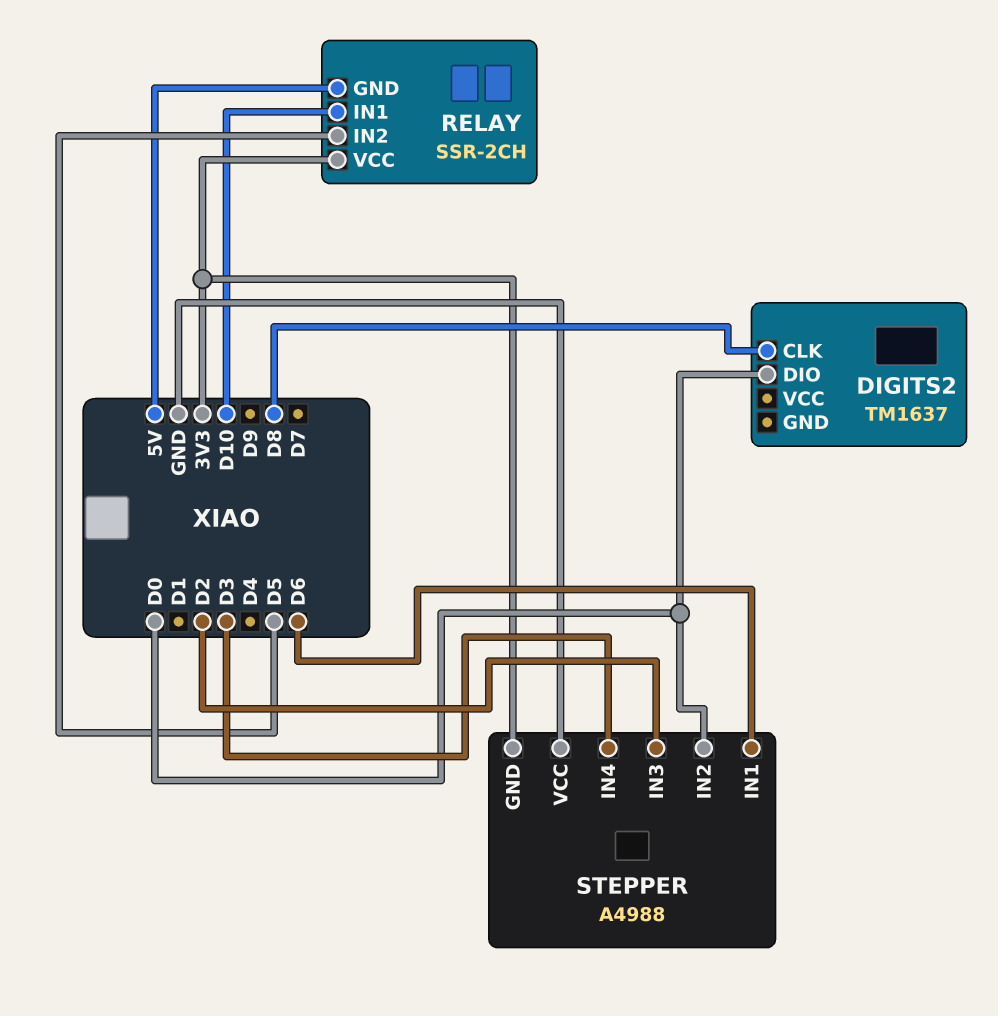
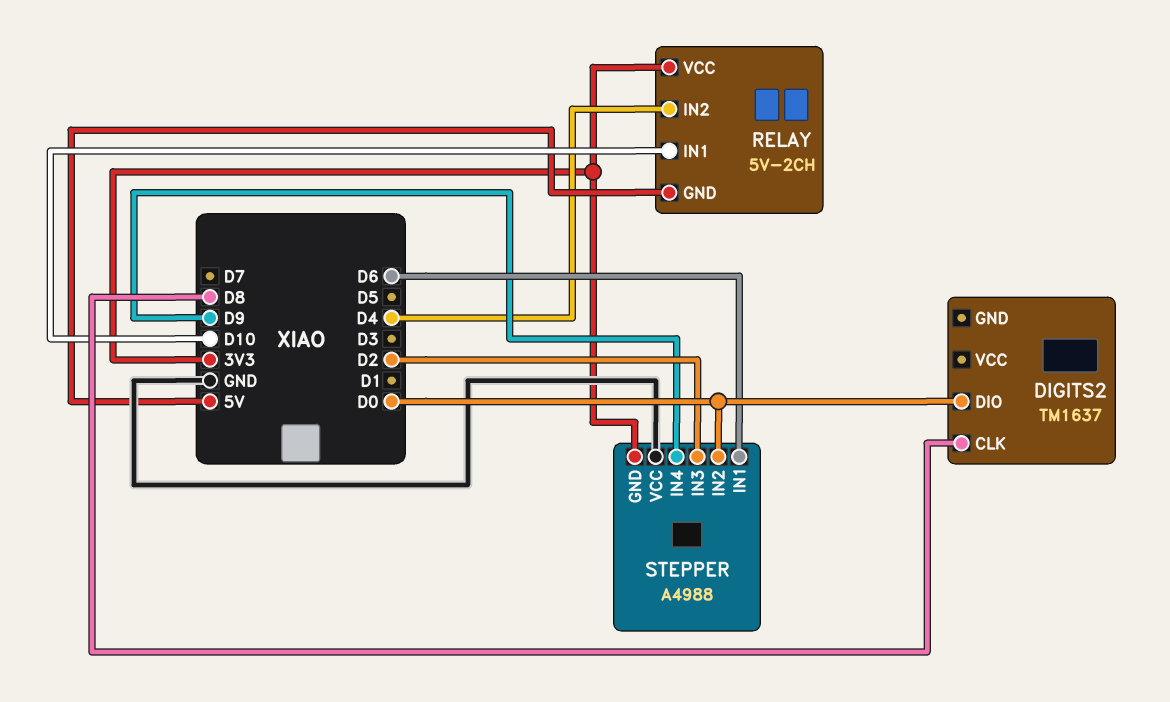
RELAY: SSR-2CH -> 5V-2CH
RELAY pin IN2: D5 -> D4
STEPPER pin IN4: D3 -> D9

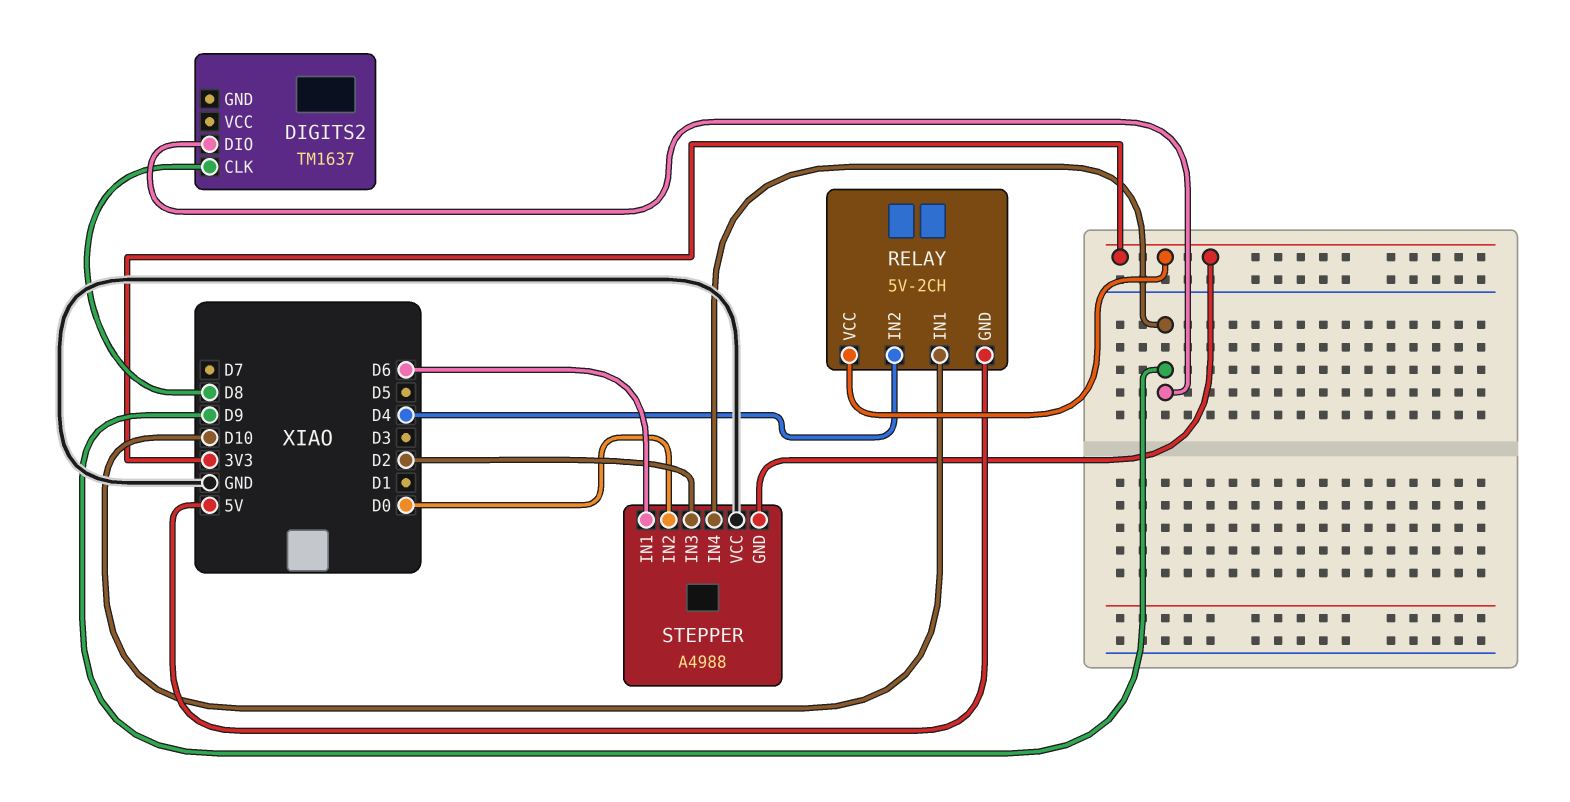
DIGITS2 pin DIO: D0 -> D9

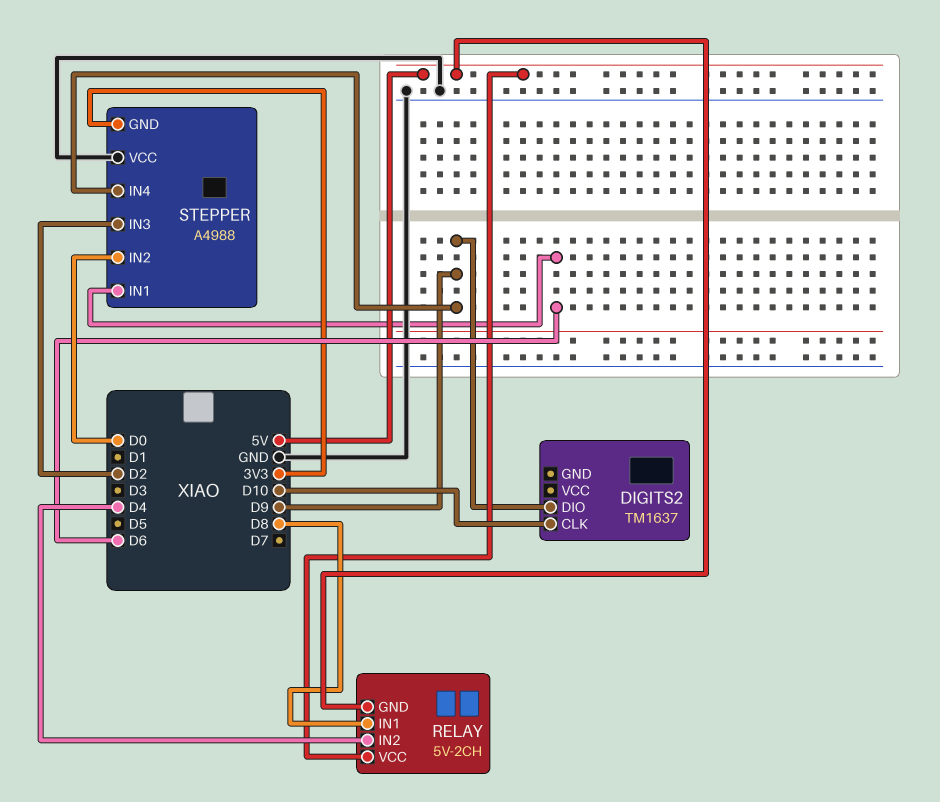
DIGITS2 pin CLK: D8 -> D10
RELAY pin IN1: D10 -> D8
RELAY pin VCC: 3V3 -> 5V

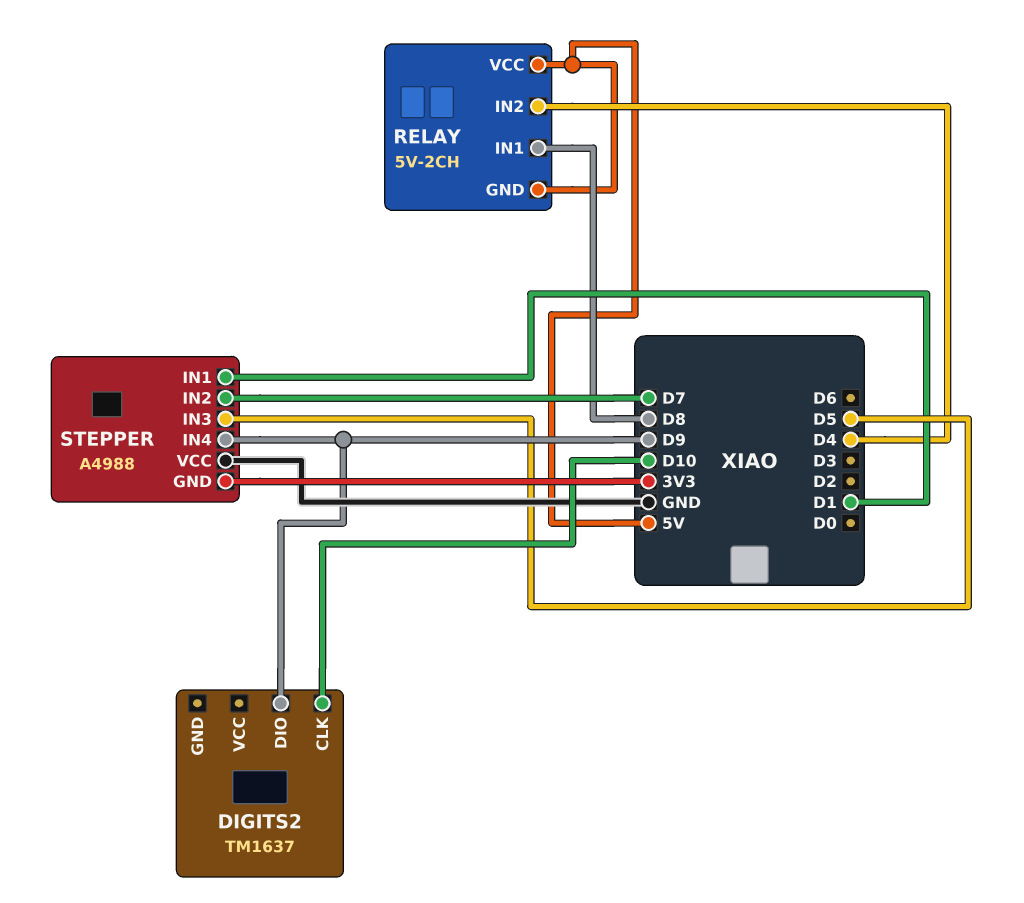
STEPPER pin IN1: D6 -> D1
STEPPER pin IN2: D0 -> D7
STEPPER pin IN3: D2 -> D5

